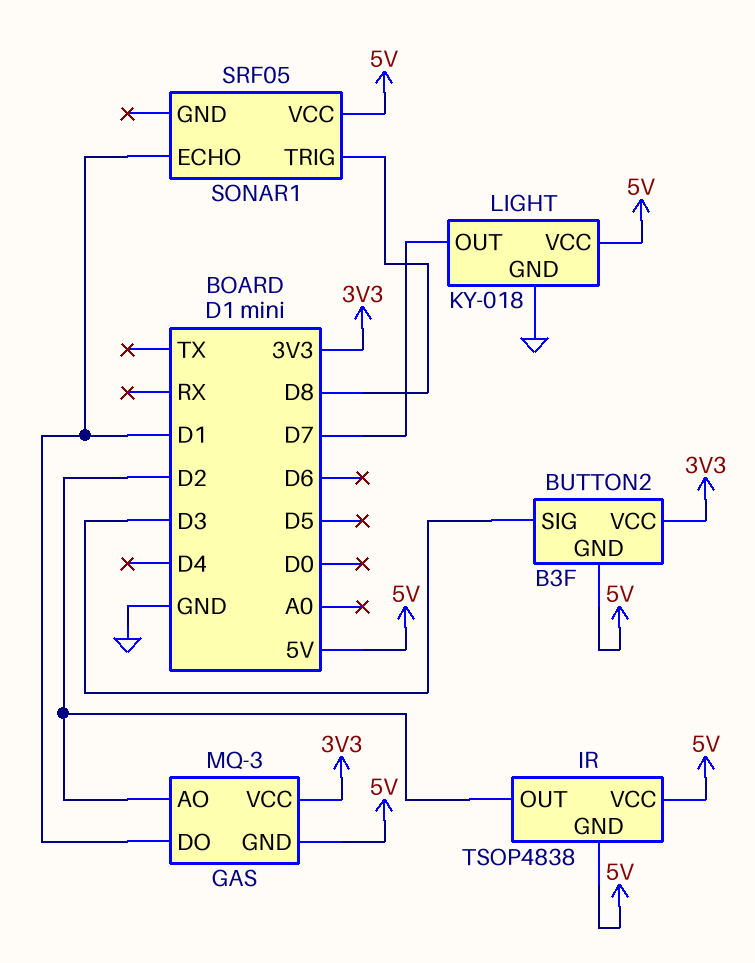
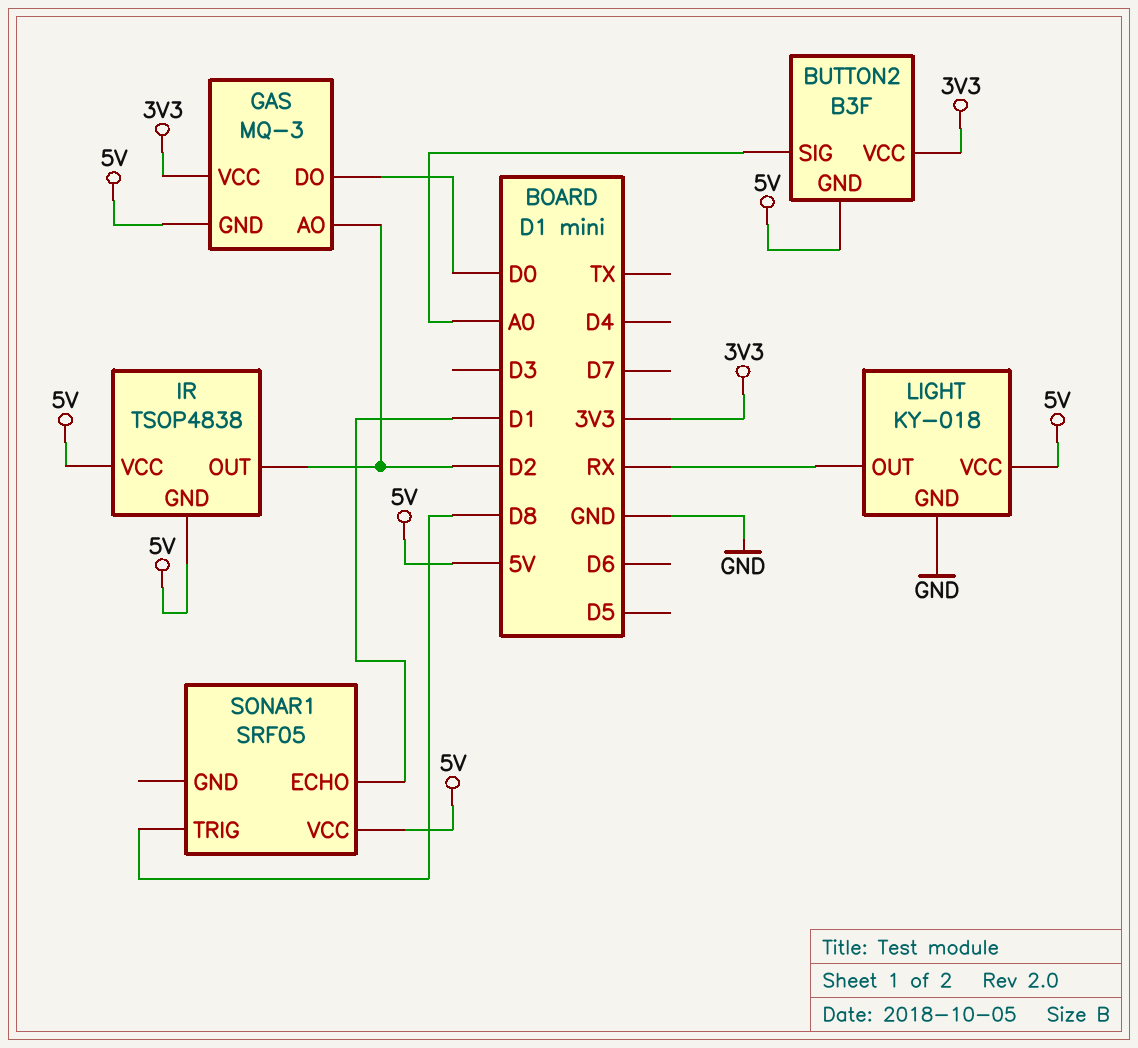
BUTTON2 pin SIG: D3 -> A0
GAS pin DO: D1 -> D0
LIGHT pin OUT: D7 -> RX

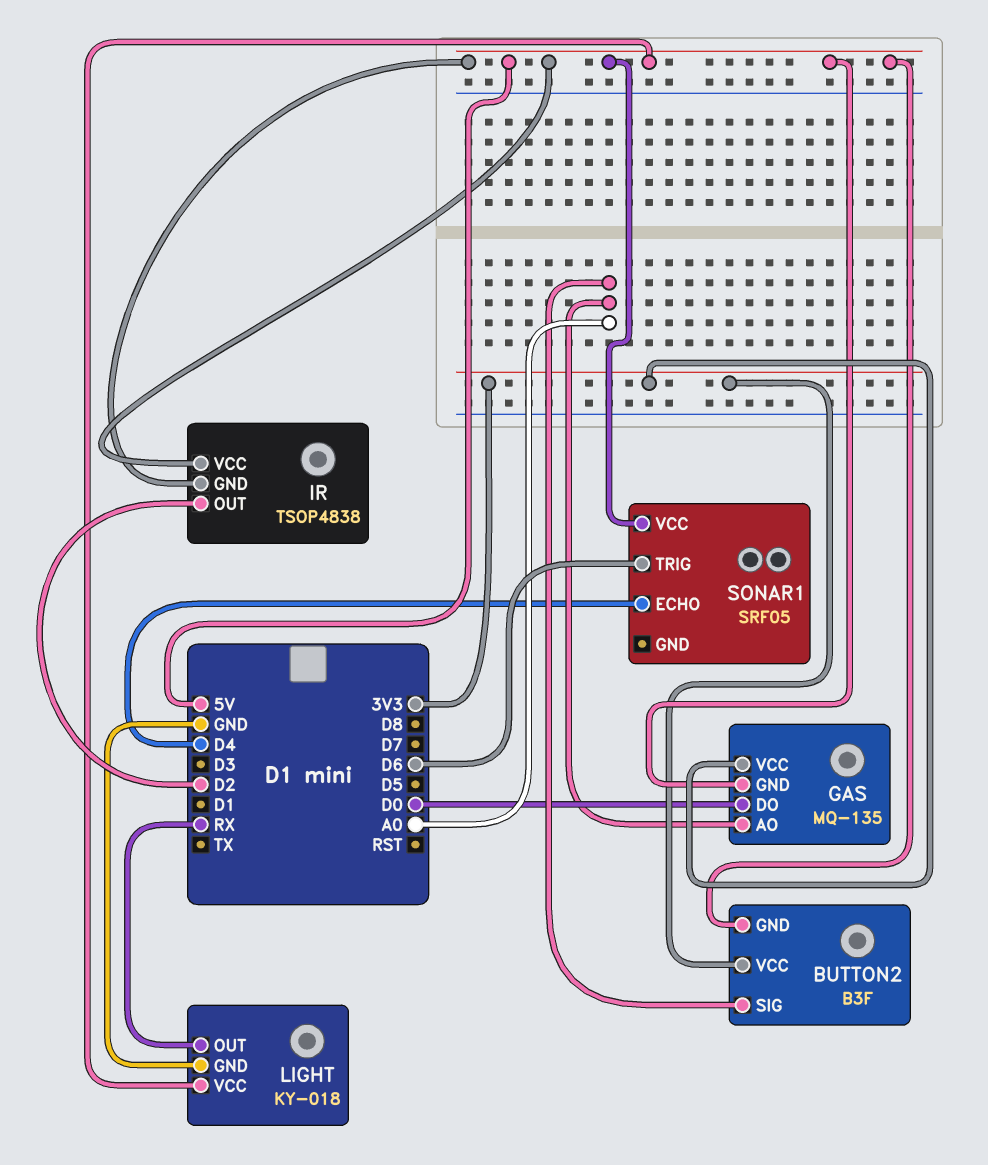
GAS: MQ-3 -> MQ-135
GAS pin AO: D2 -> A0
SONAR1 pin ECHO: D1 -> D4
SONAR1 pin TRIG: D8 -> D6

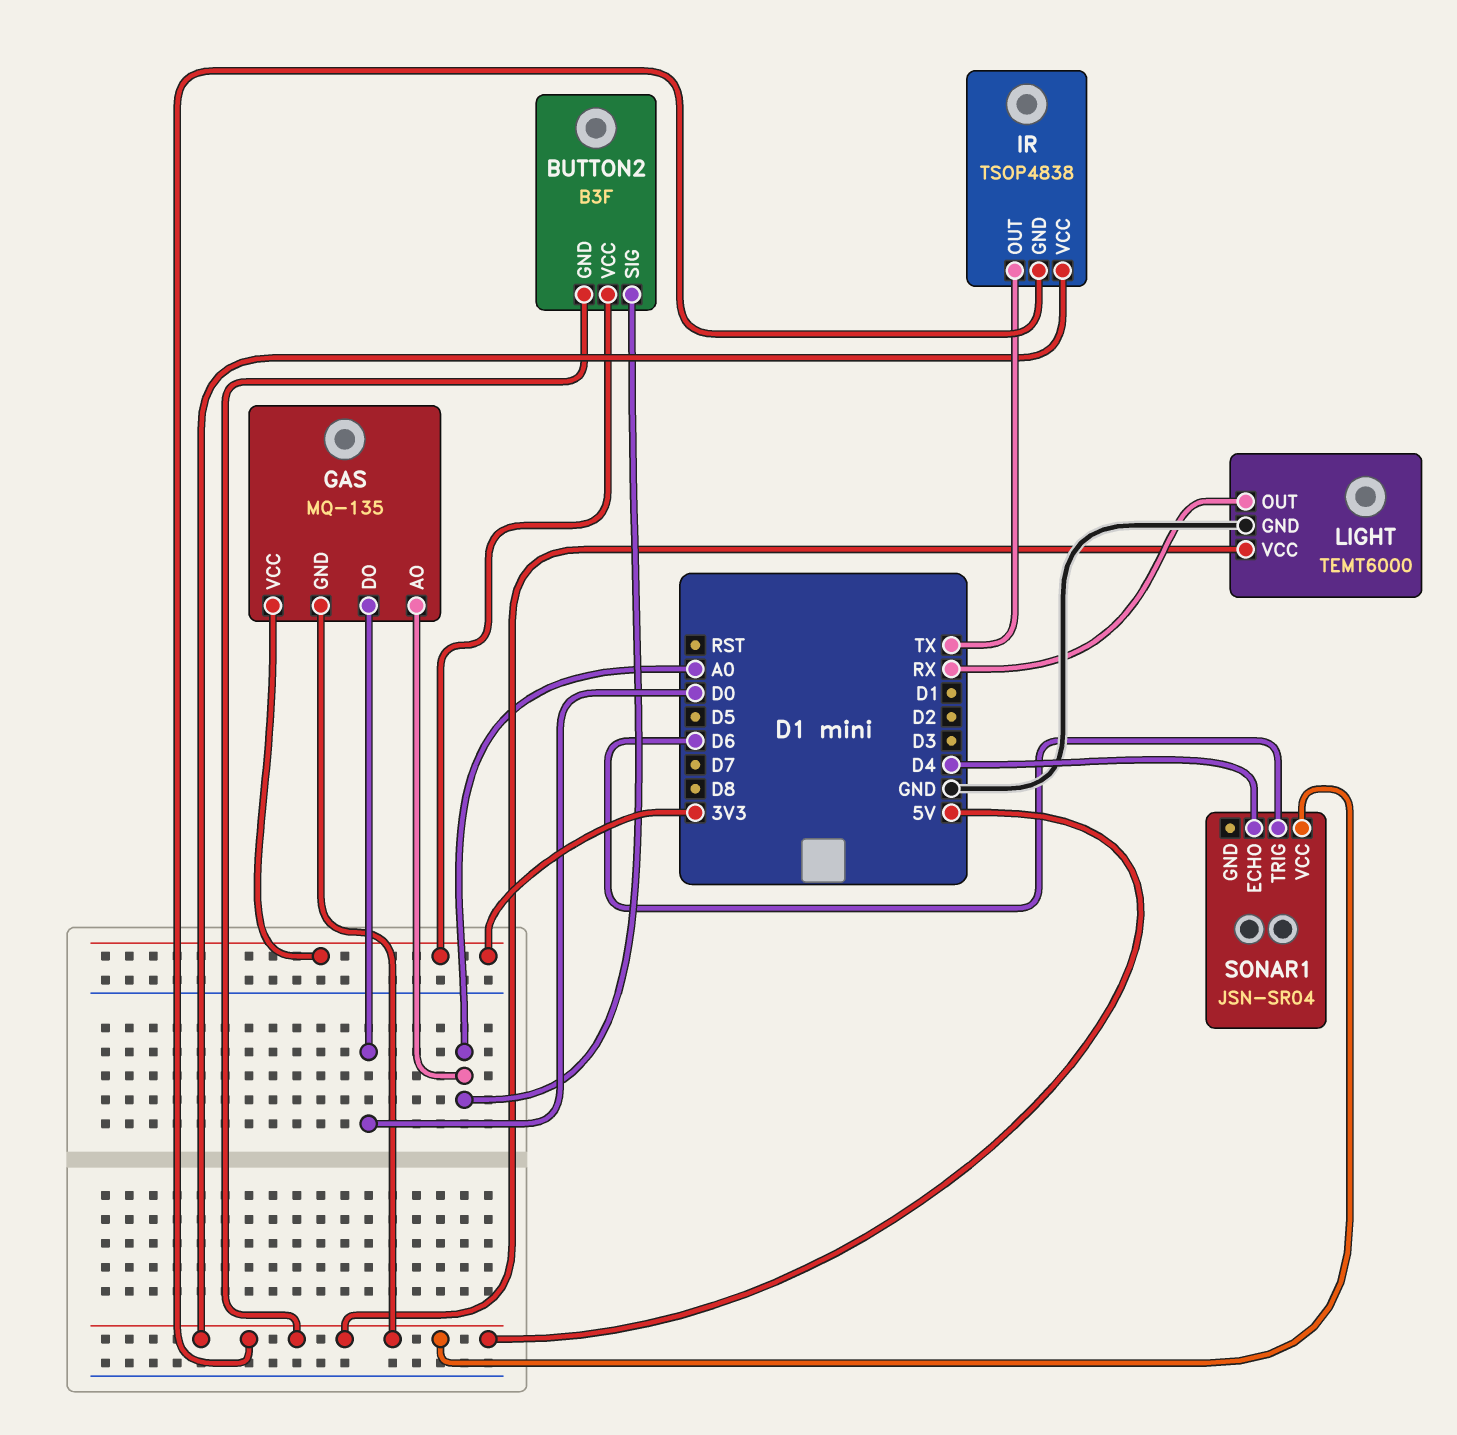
IR pin OUT: D2 -> TX
LIGHT: KY-018 -> TEMT6000
SONAR1: SRF05 -> JSN-SR04

